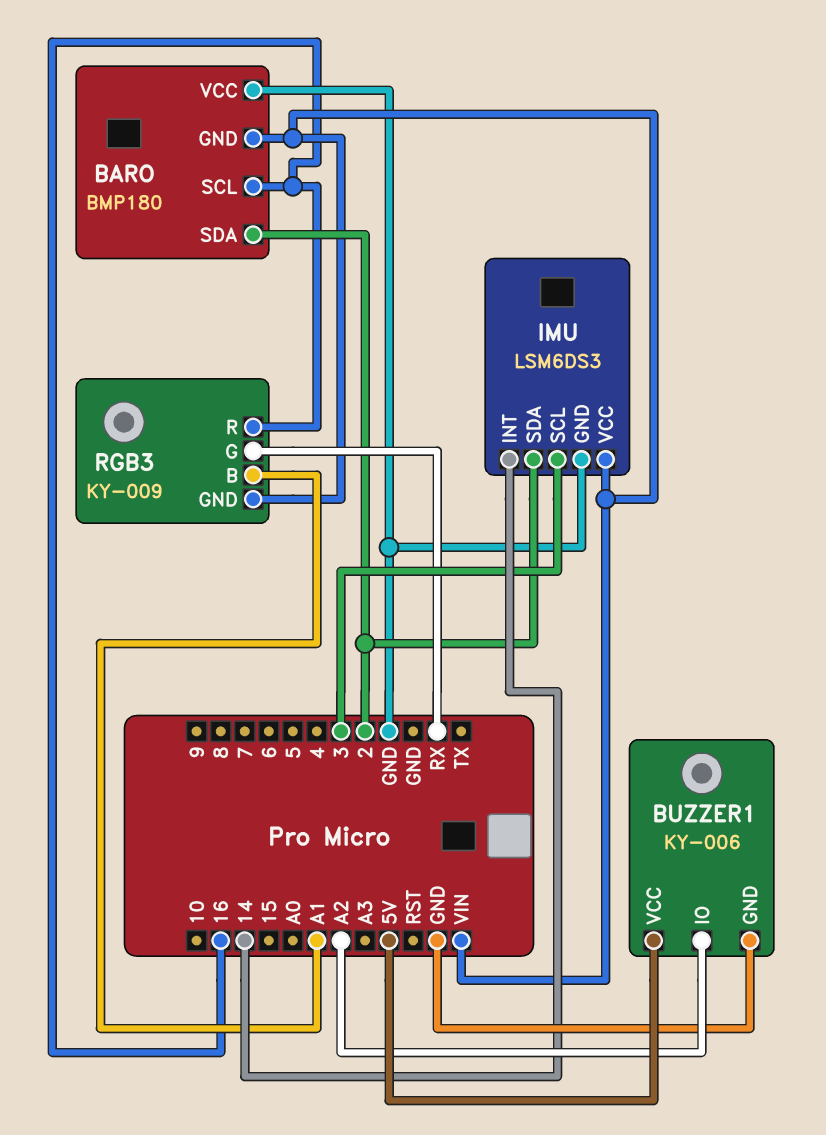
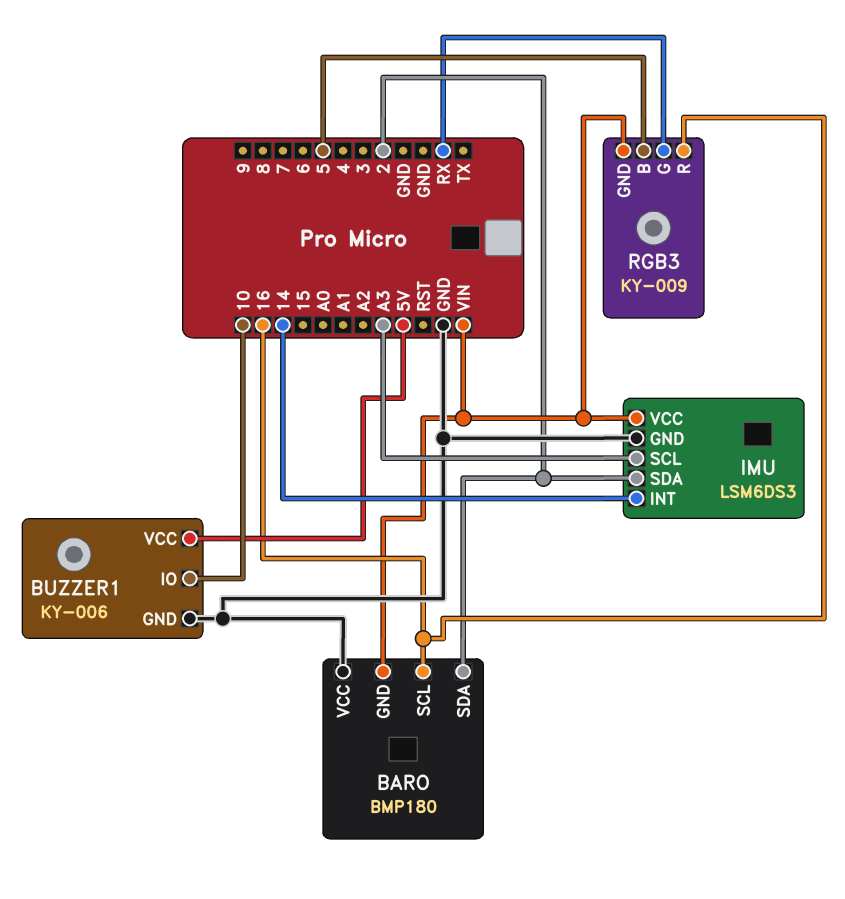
BUZZER1 pin IO: A2 -> 10
IMU pin SCL: 3 -> A3
RGB3 pin B: A1 -> 5

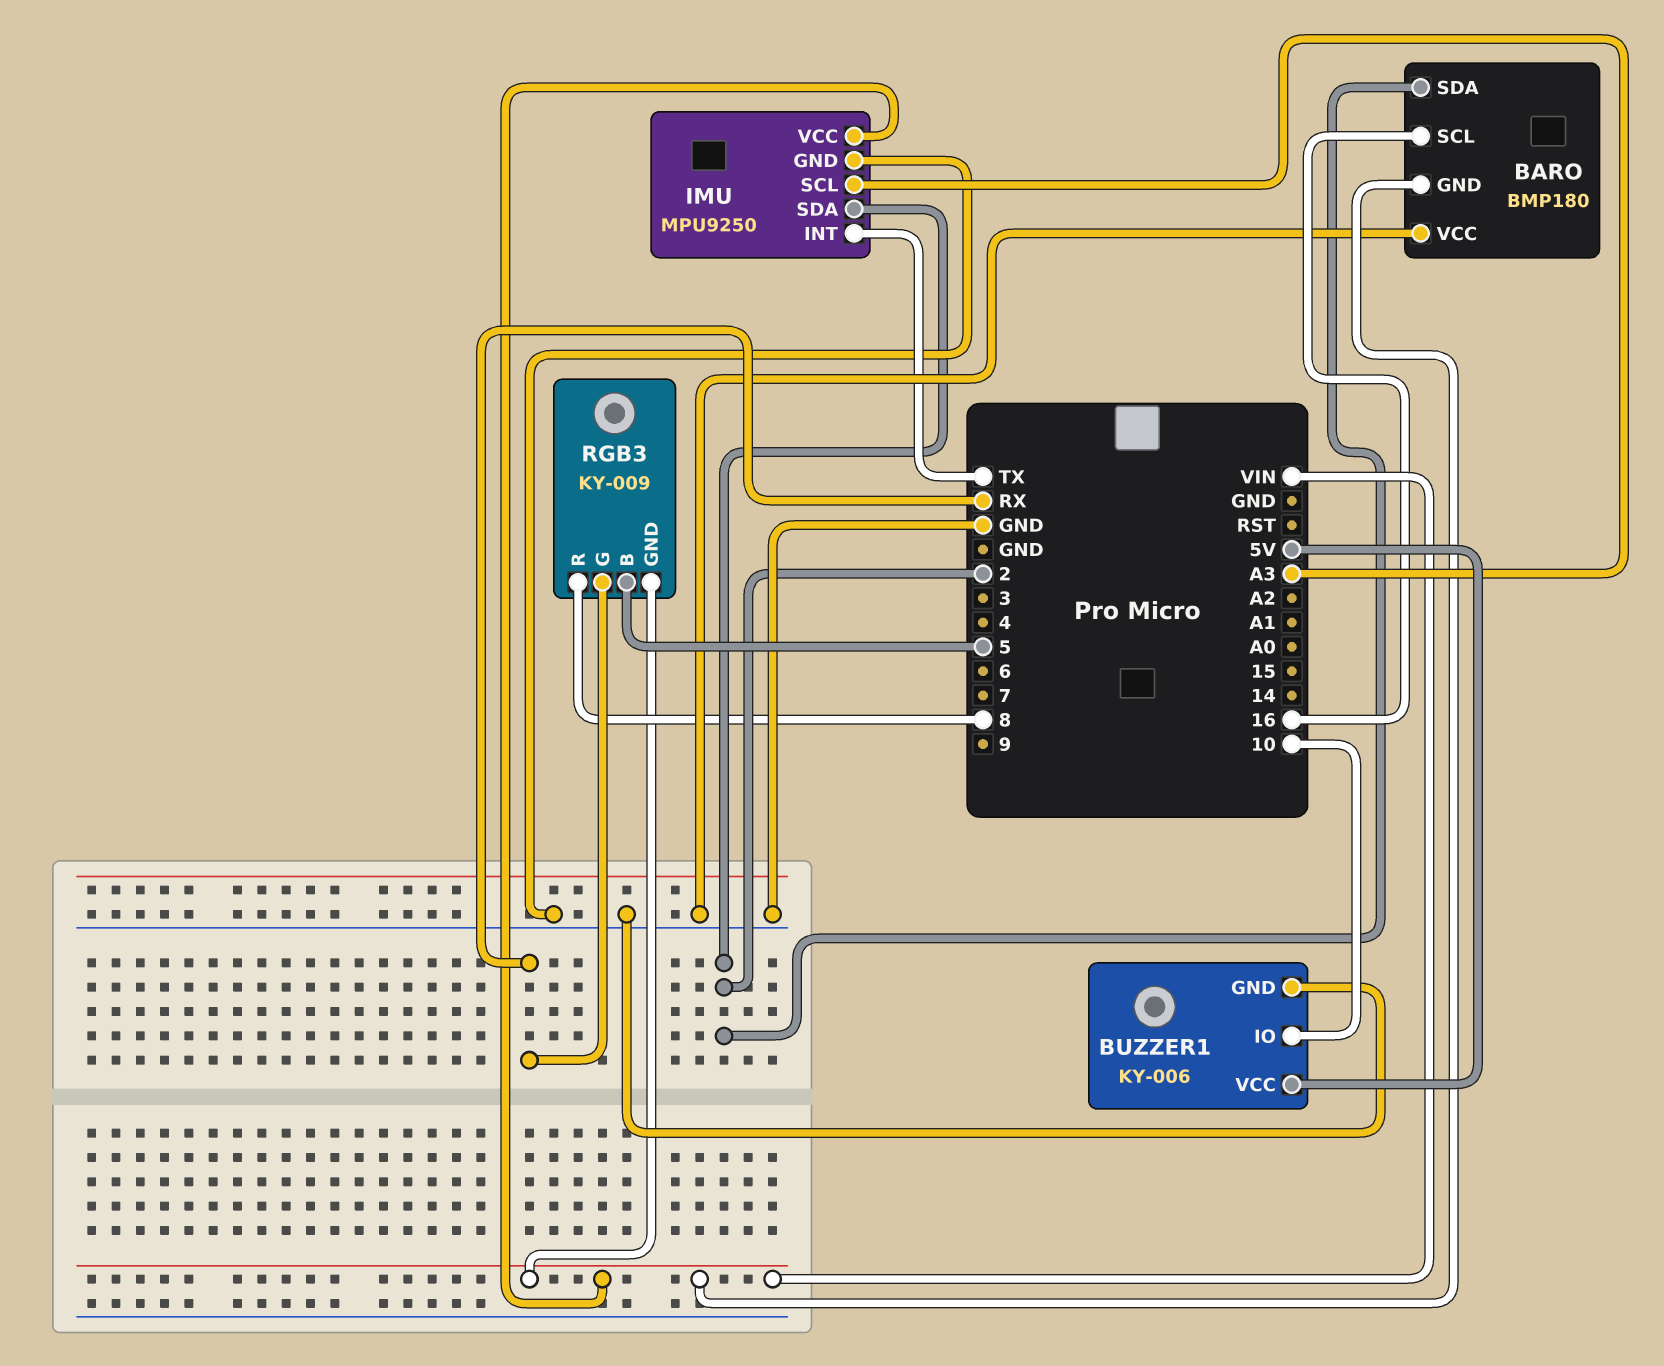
IMU: LSM6DS3 -> MPU9250
IMU pin INT: 14 -> TX
RGB3 pin R: 16 -> 8

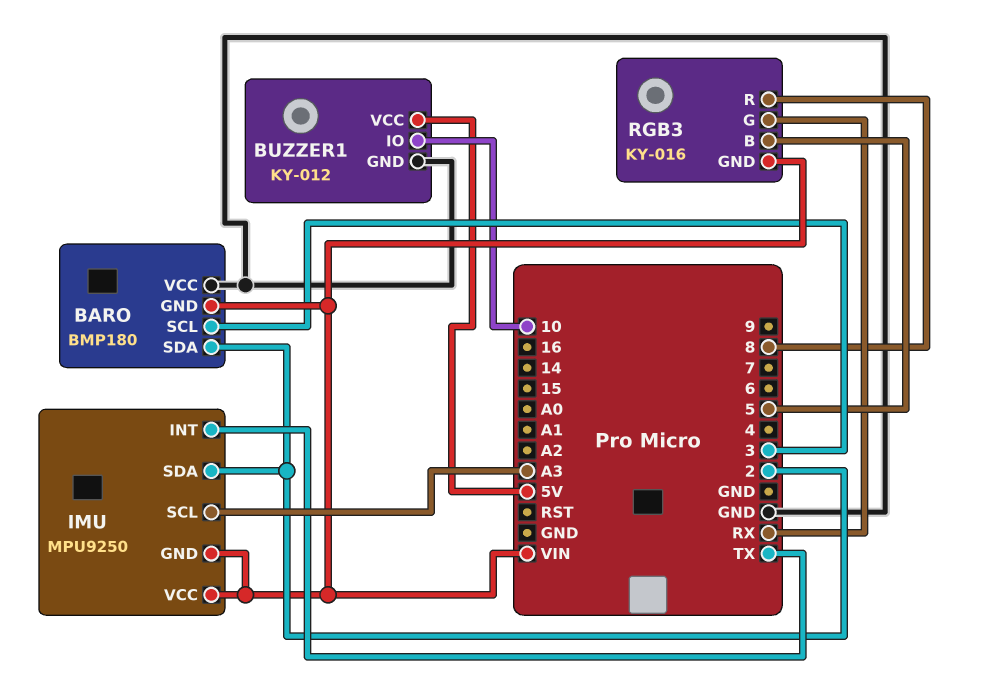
BARO pin SCL: 16 -> 3
BUZZER1: KY-006 -> KY-012
IMU pin GND: GND -> VIN
RGB3: KY-009 -> KY-016

